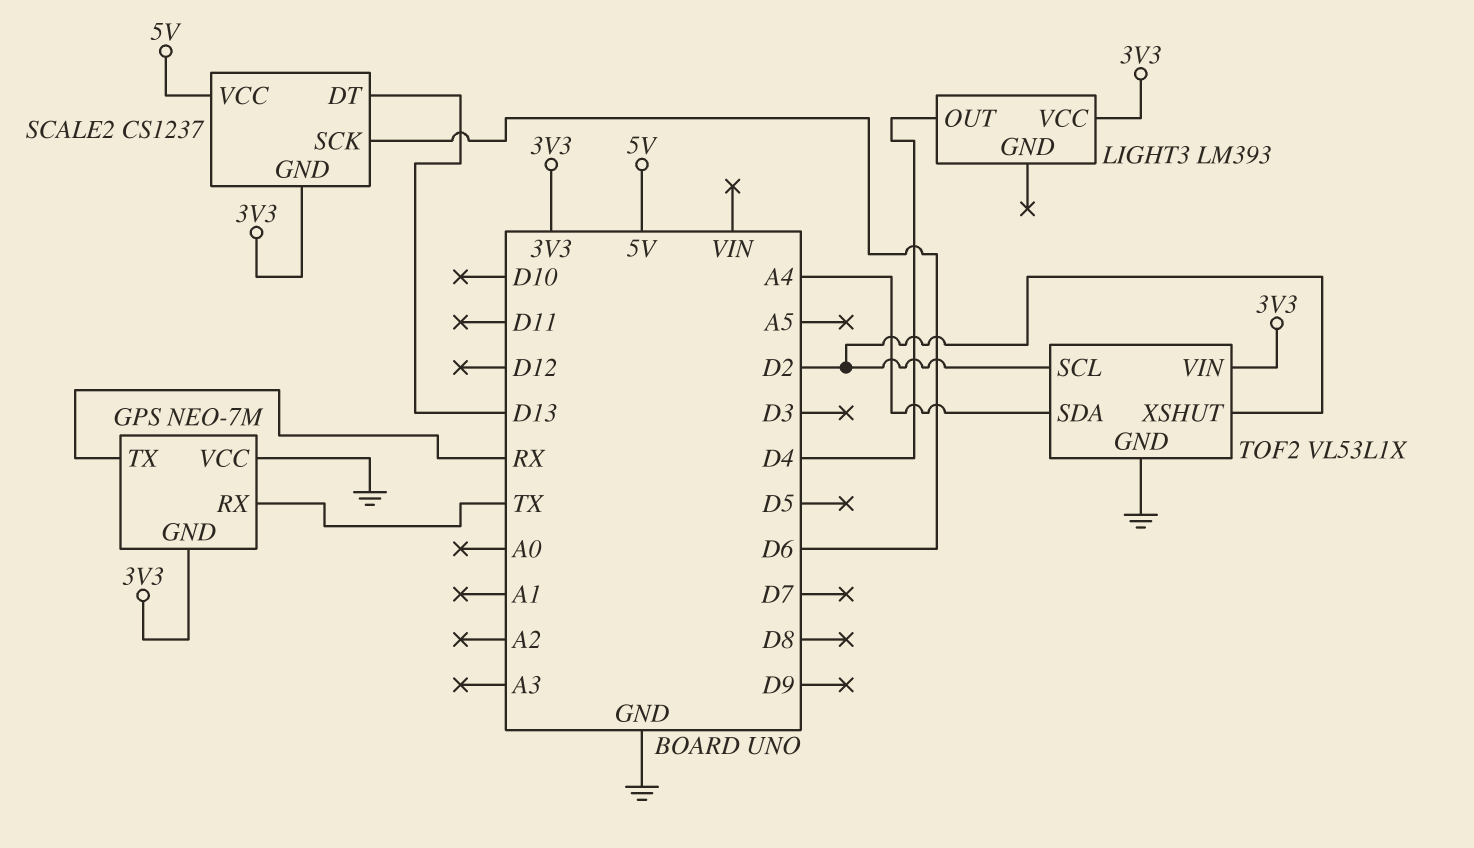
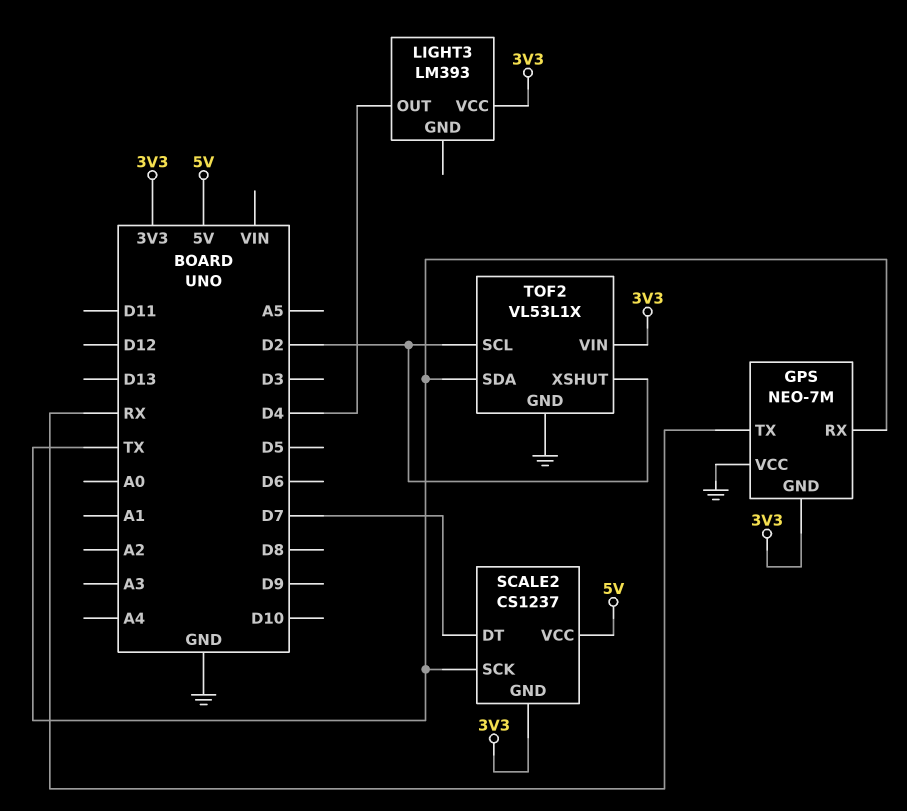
SCALE2 pin DT: D13 -> D7
SCALE2 pin SCK: D6 -> TX
TOF2 pin SDA: A4 -> TX

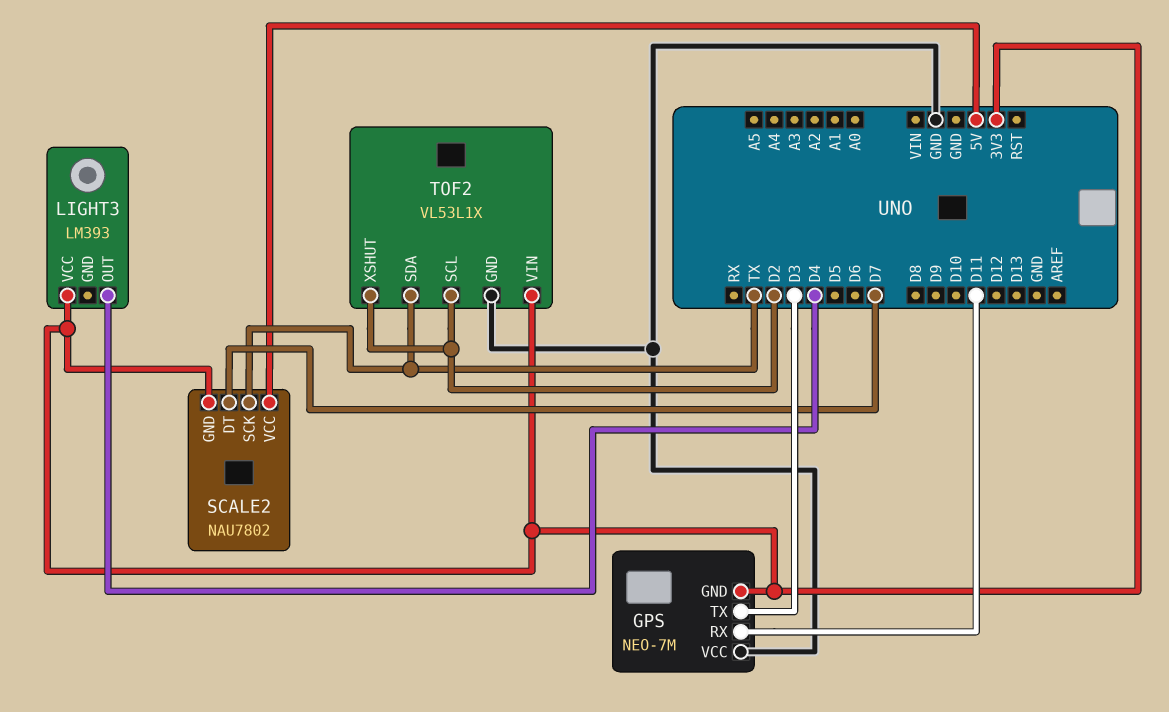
GPS pin RX: TX -> D11
GPS pin TX: RX -> D3
SCALE2: CS1237 -> NAU7802

